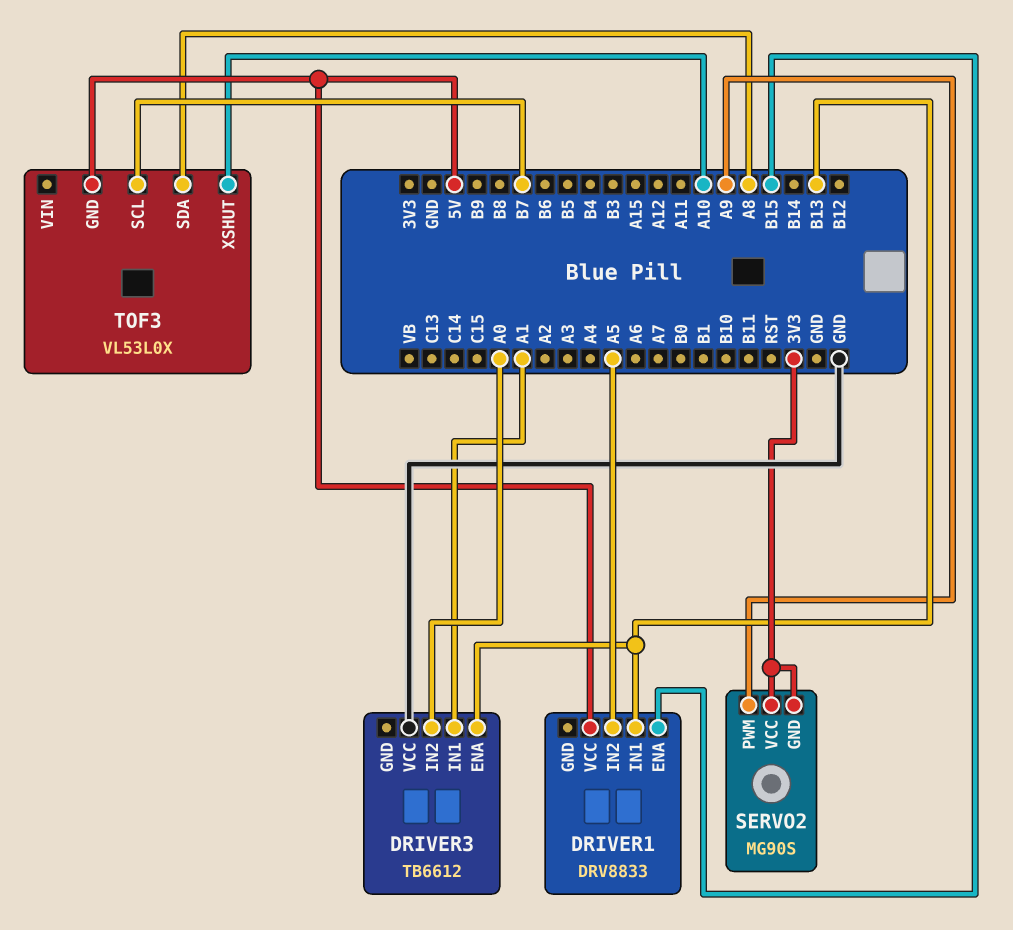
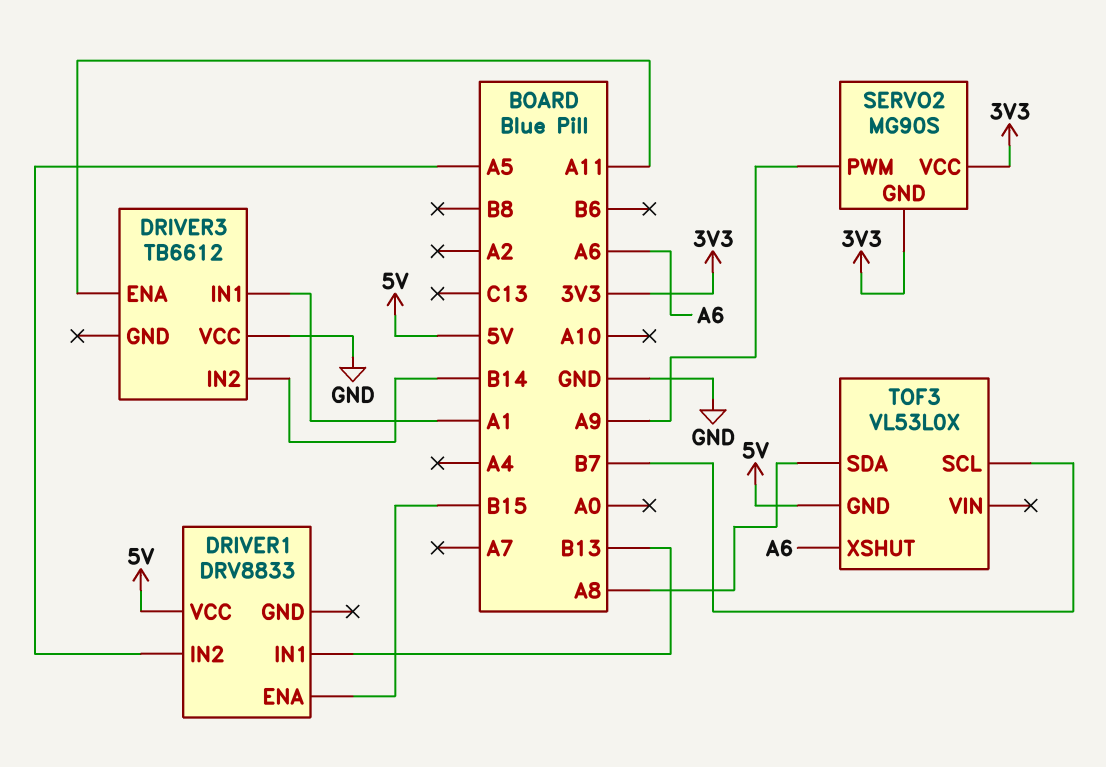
DRIVER3 pin ENA: B13 -> A11
DRIVER3 pin IN2: A0 -> B14
TOF3 pin XSHUT: A10 -> A6

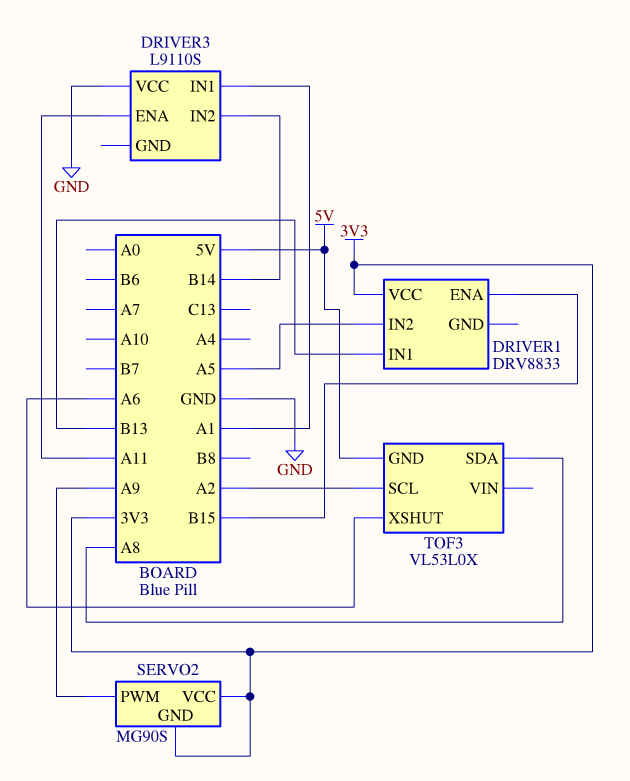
DRIVER1 pin VCC: 5V -> 3V3
DRIVER3: TB6612 -> L9110S
TOF3 pin SCL: B7 -> A2

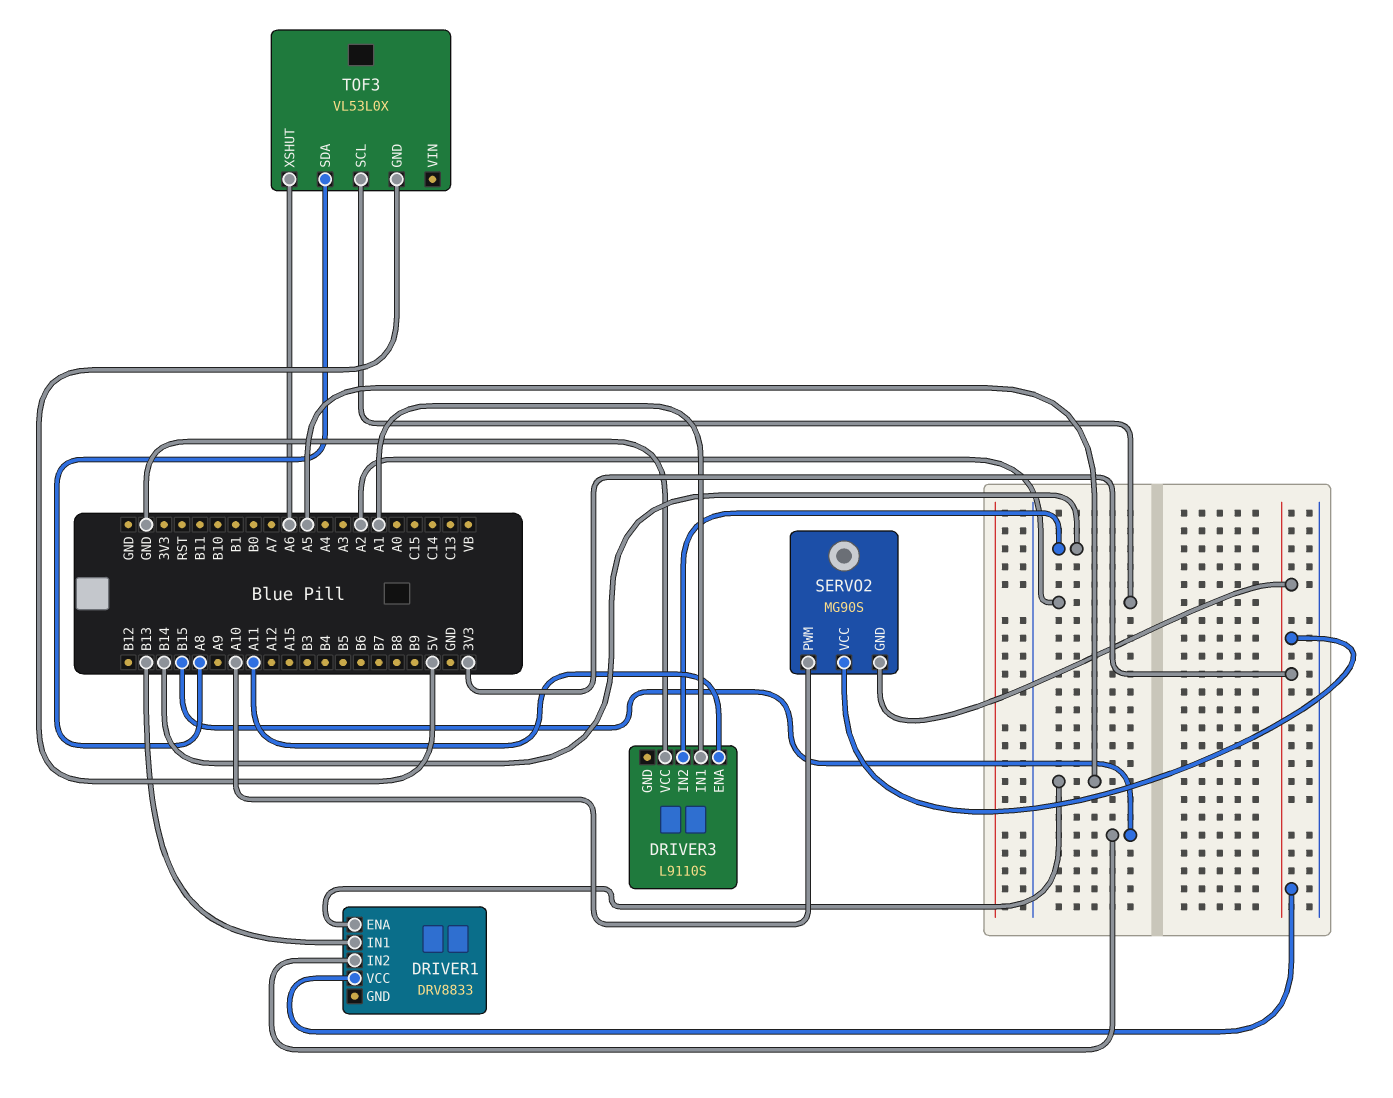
DRIVER1 pin ENA: B15 -> A5
DRIVER1 pin IN2: A5 -> B15
SERVO2 pin PWM: A9 -> A10

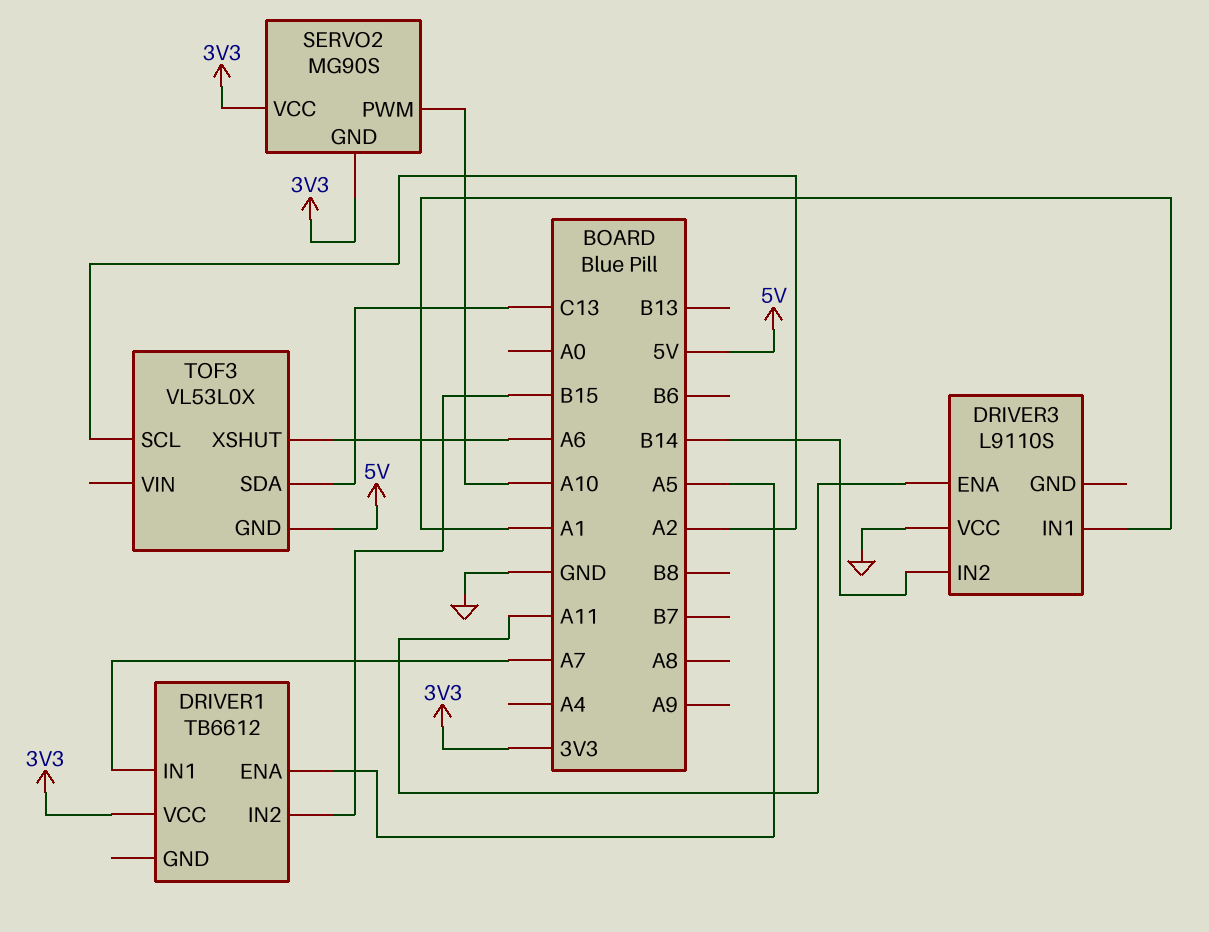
DRIVER1: DRV8833 -> TB6612
DRIVER1 pin IN1: B13 -> A7
TOF3 pin SDA: A8 -> C13

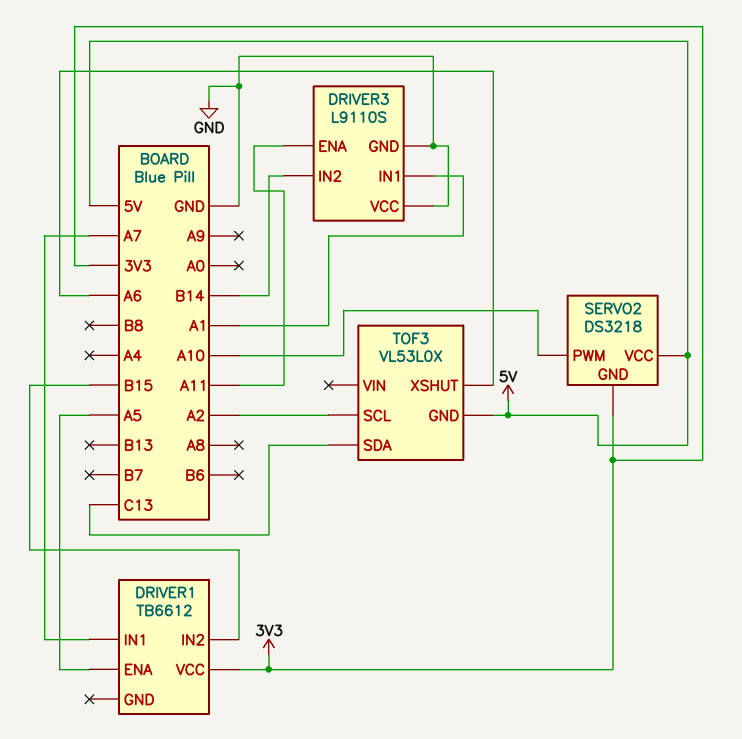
DRIVER3 pin GND: none -> GND
SERVO2: MG90S -> DS3218
SERVO2 pin VCC: 3V3 -> 5V

